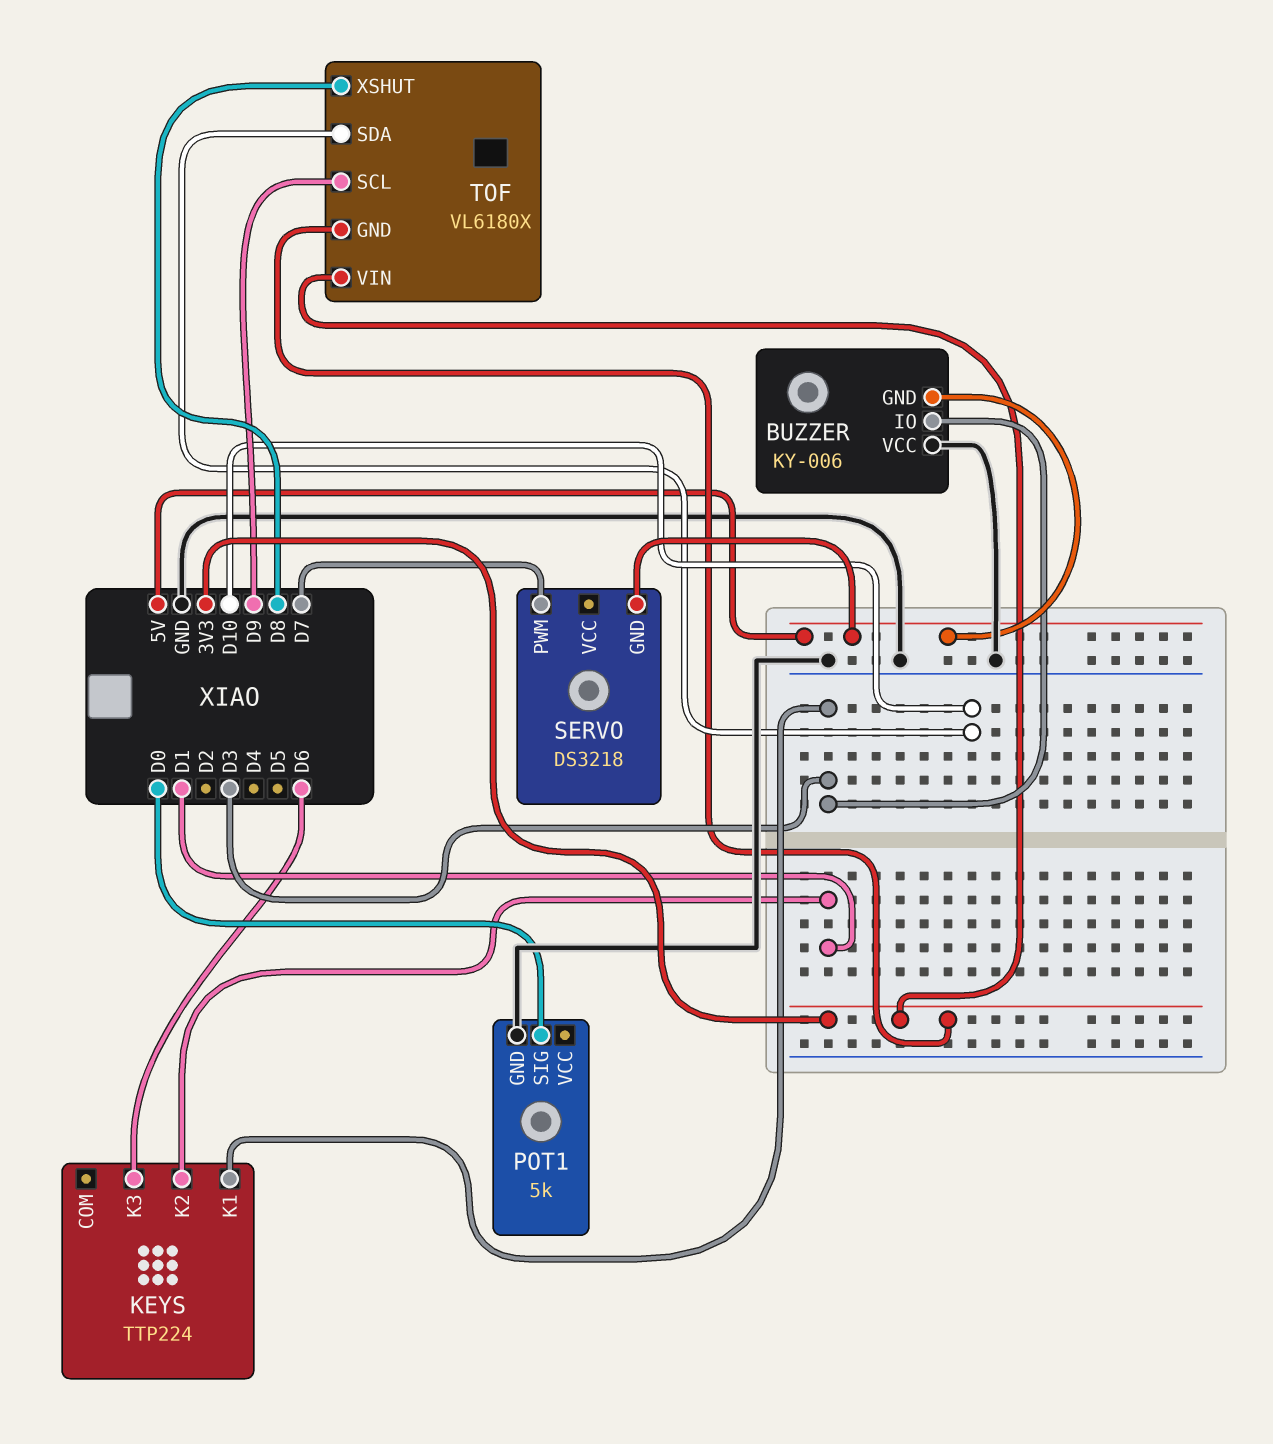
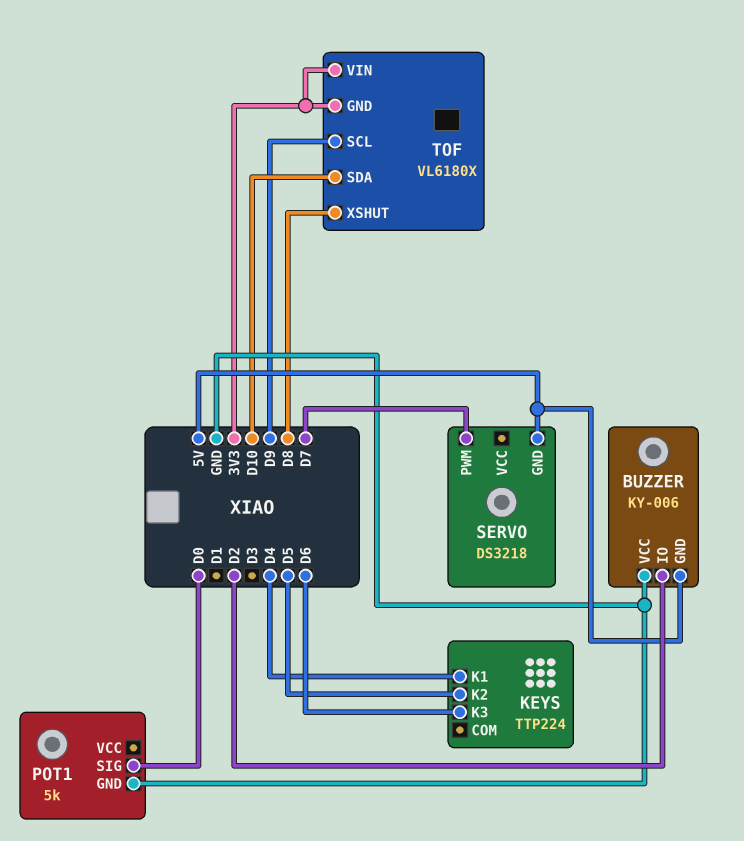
BUZZER pin IO: D3 -> D2
KEYS pin K1: D3 -> D4
KEYS pin K2: D1 -> D5

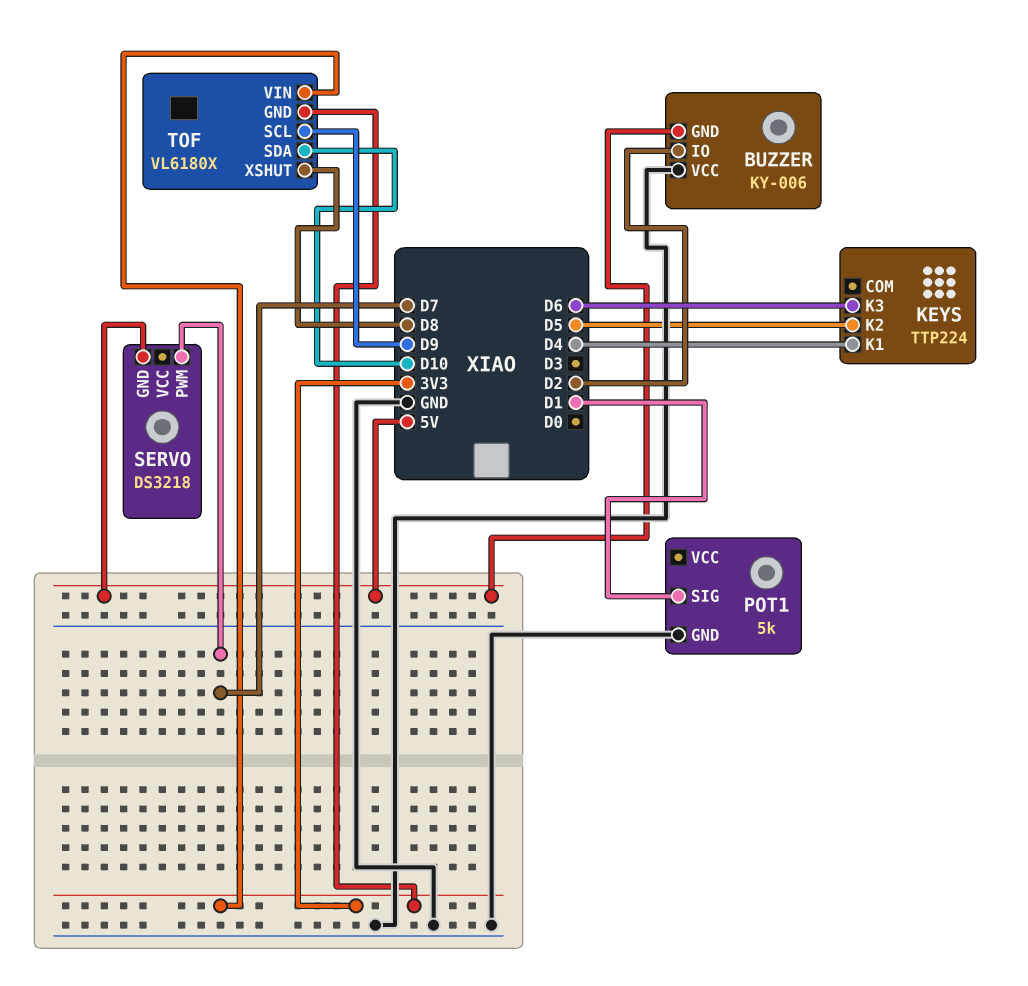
POT1 pin SIG: D0 -> D1

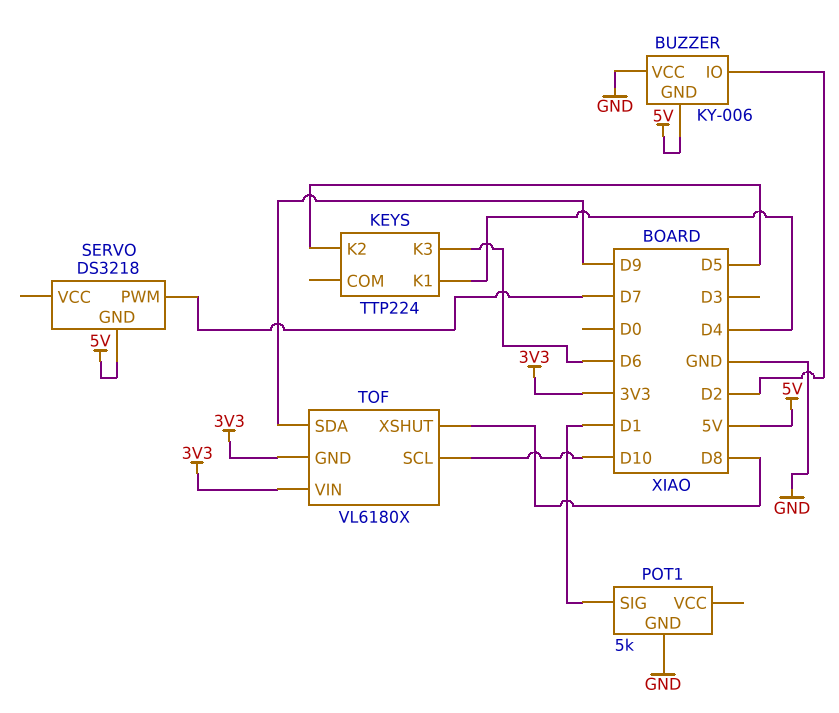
TOF pin SCL: D9 -> D10
TOF pin SDA: D10 -> D9

